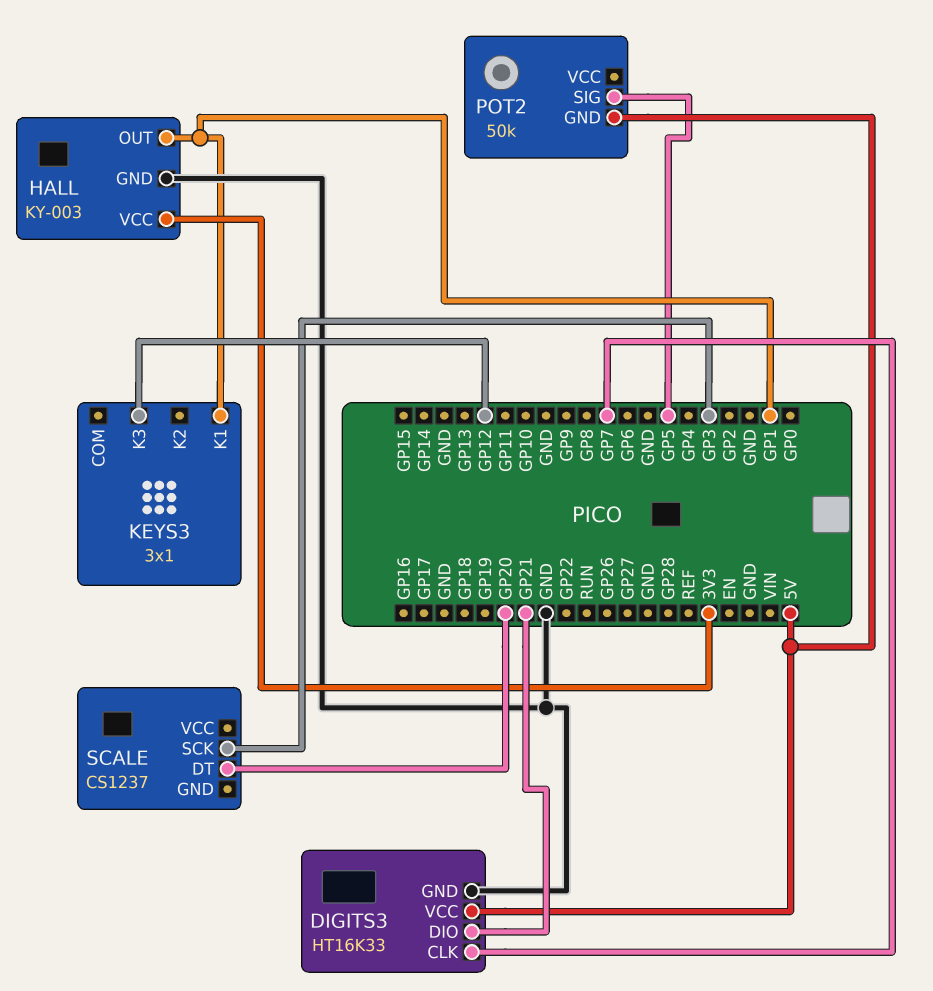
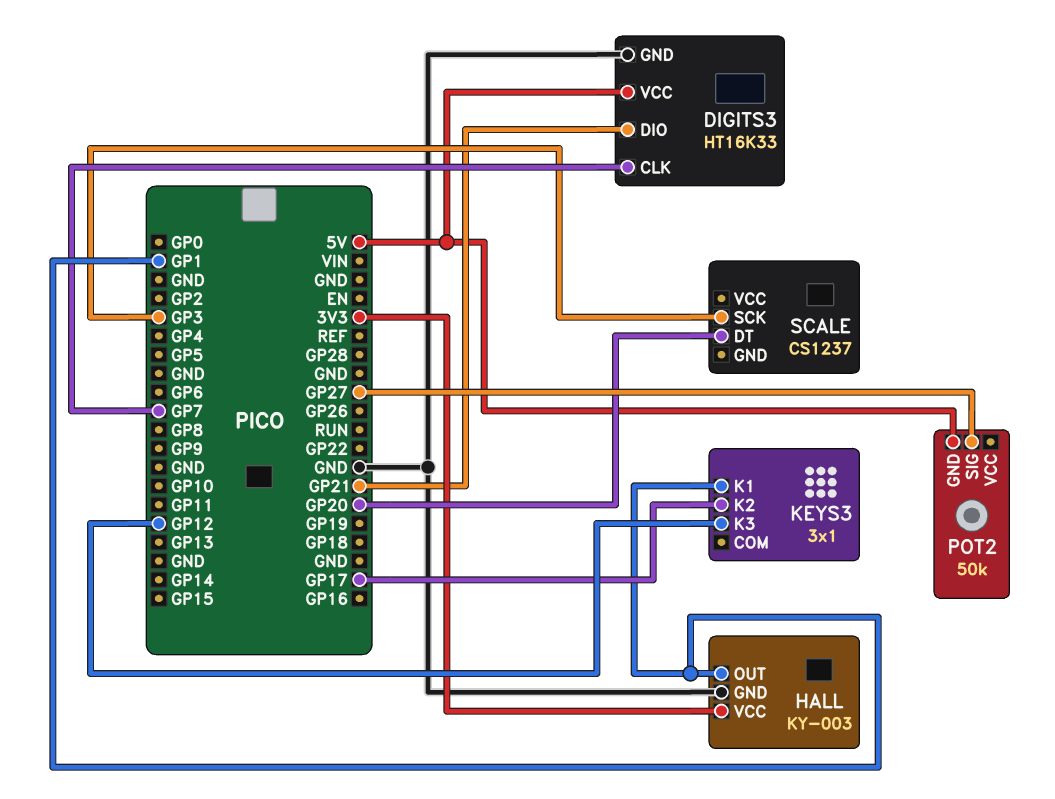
KEYS3 pin K2: none -> GP17
POT2 pin SIG: GP5 -> GP27

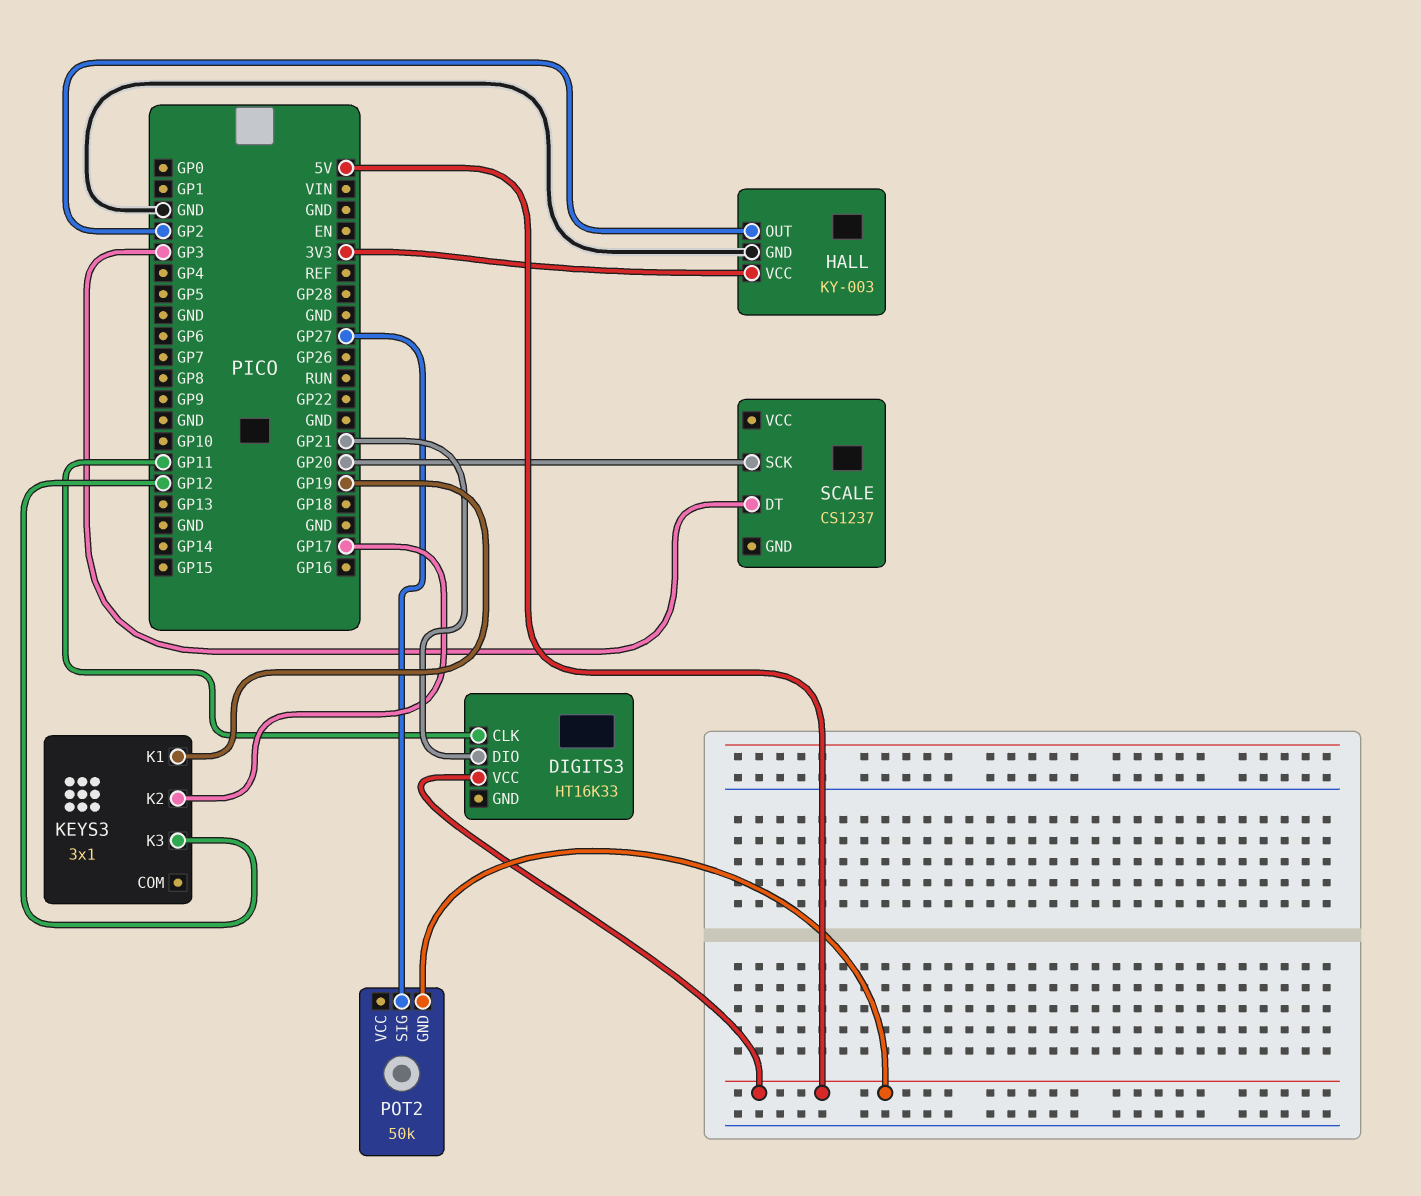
DIGITS3 pin CLK: GP7 -> GP11
DIGITS3 pin GND: GND -> none
HALL pin OUT: GP1 -> GP2
KEYS3 pin K1: GP1 -> GP19
SCALE pin DT: GP20 -> GP3
SCALE pin SCK: GP3 -> GP20

